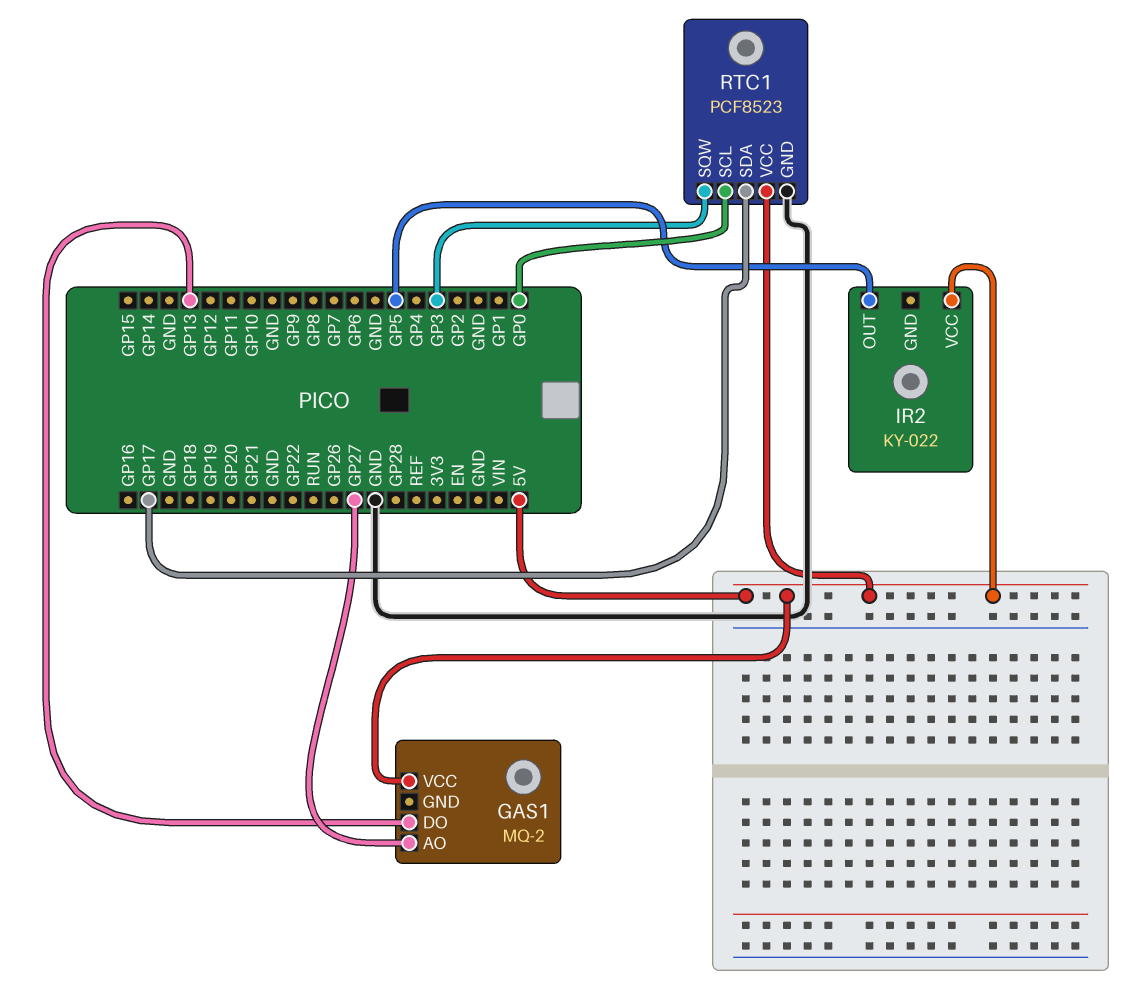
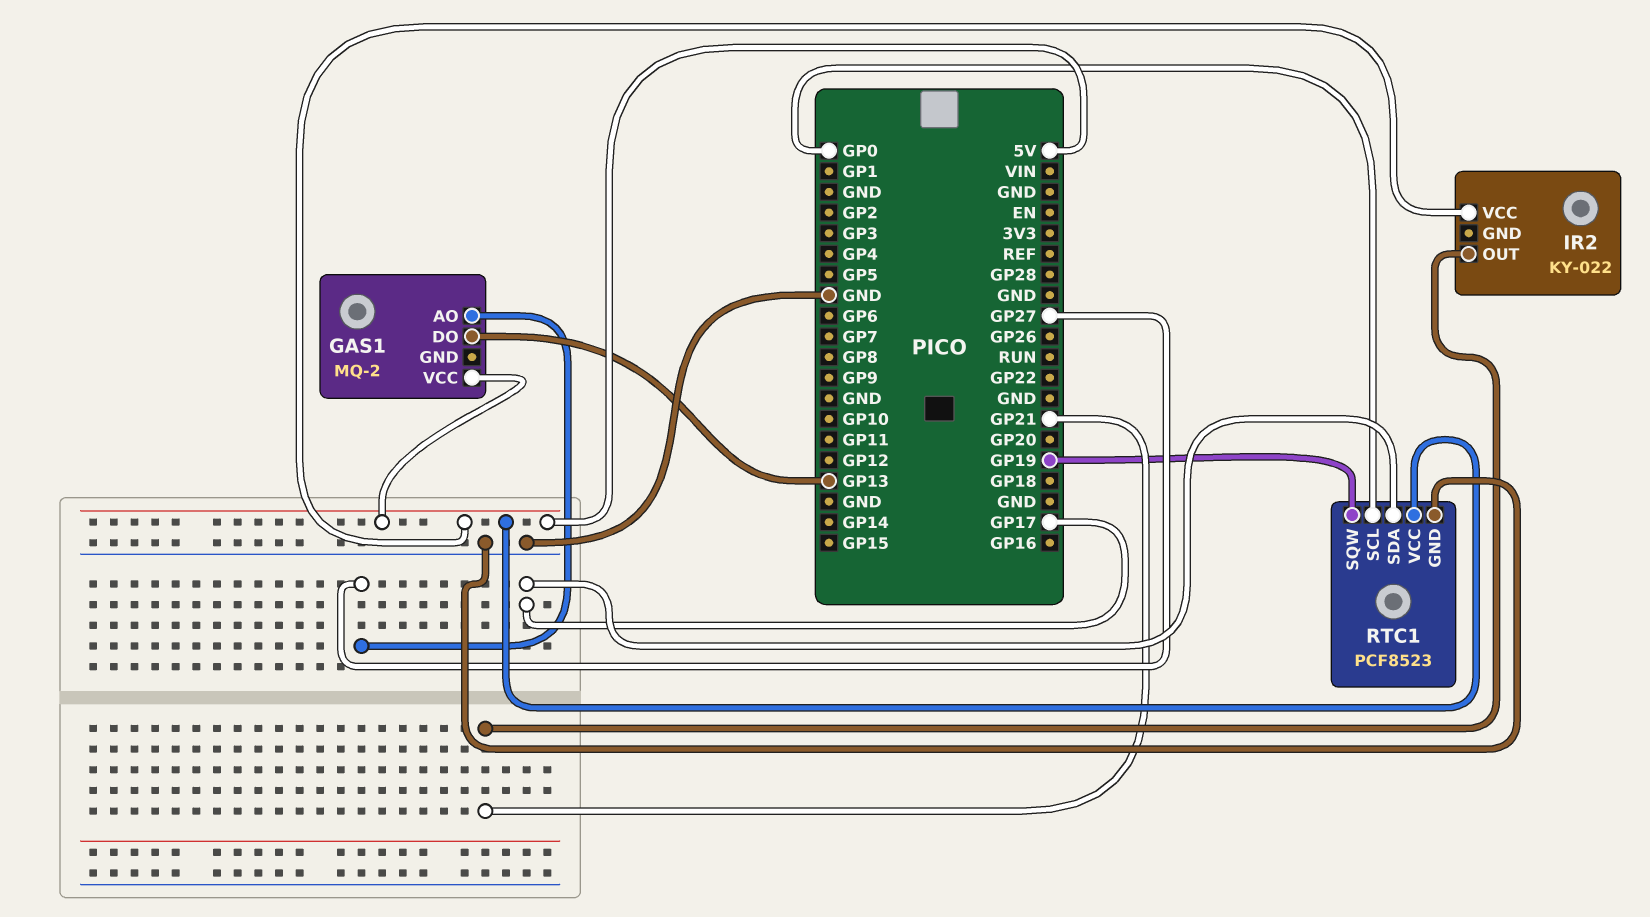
IR2 pin OUT: GP5 -> GP21
RTC1 pin SQW: GP3 -> GP19

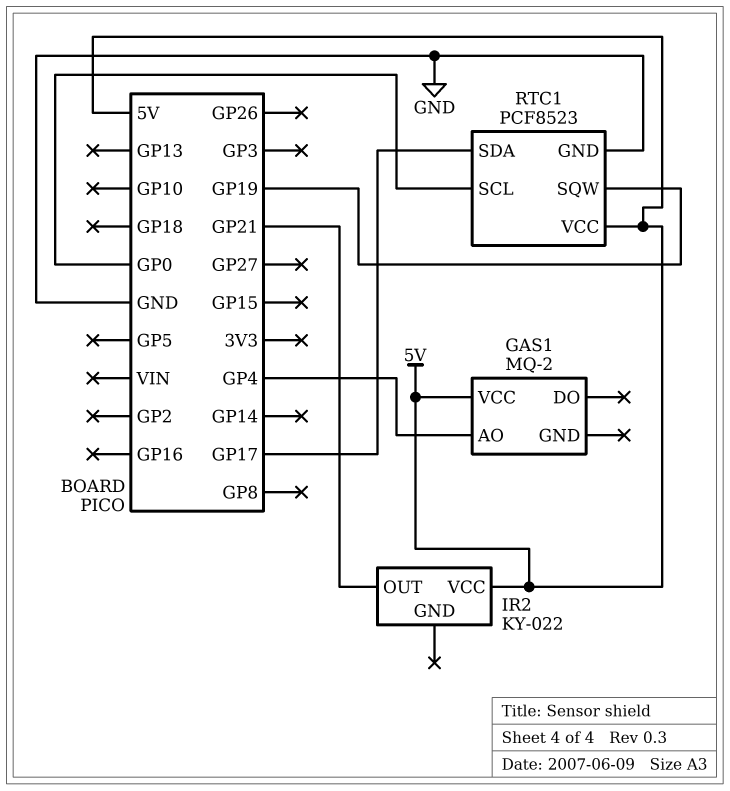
GAS1 pin AO: GP27 -> GP4
GAS1 pin DO: GP13 -> none

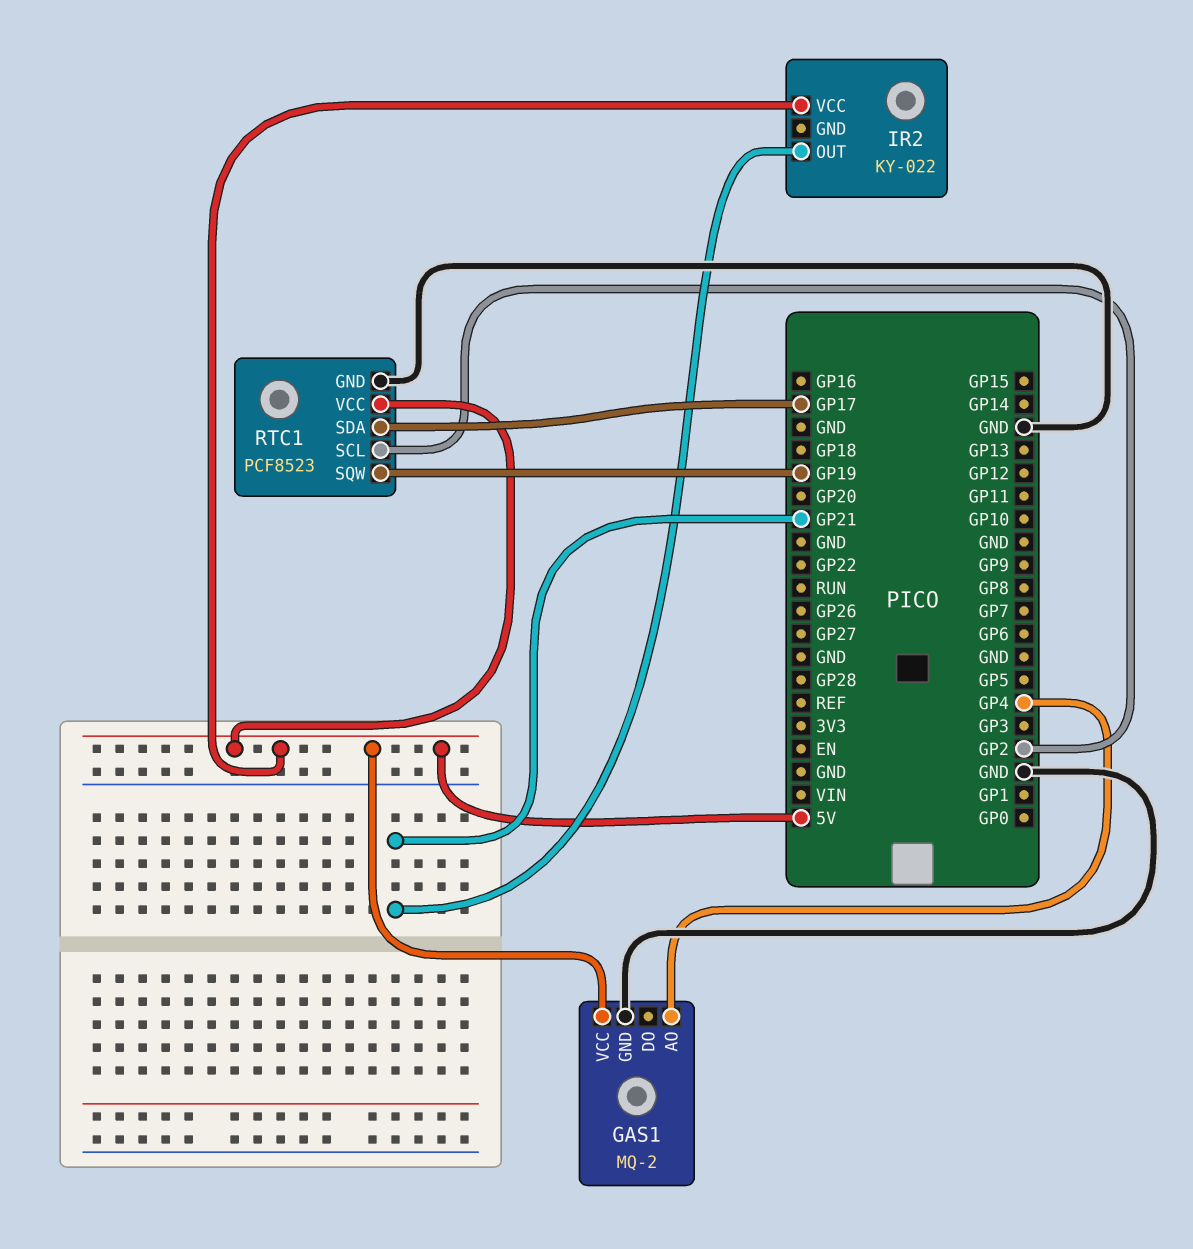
GAS1 pin GND: none -> GND
RTC1 pin SCL: GP0 -> GP2

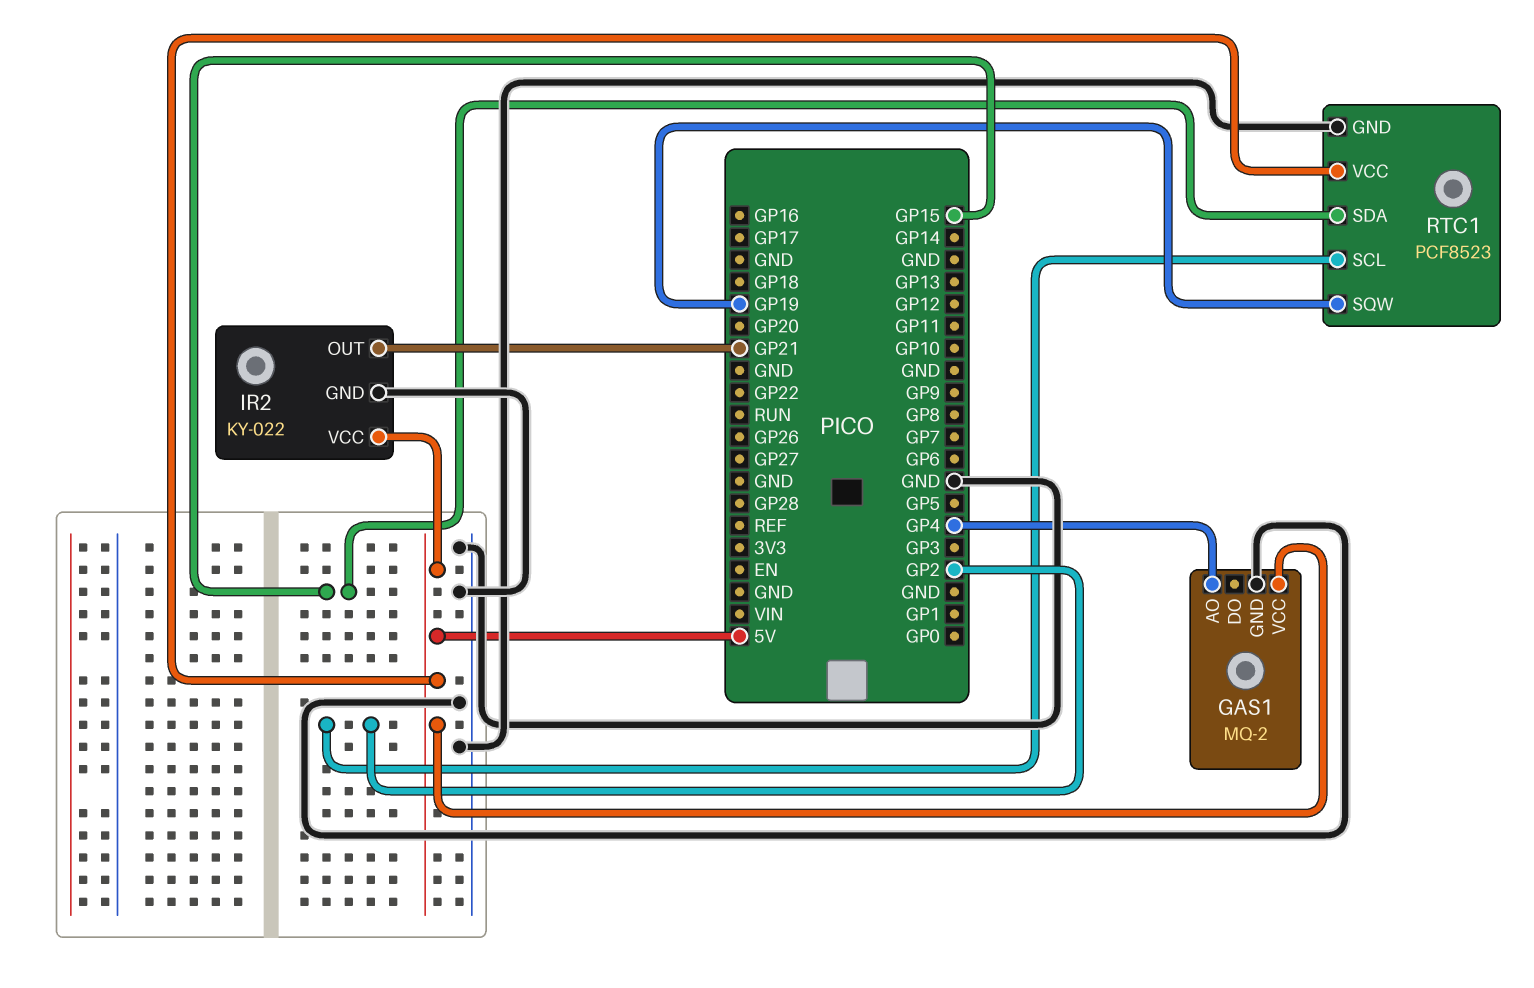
IR2 pin GND: none -> GND
RTC1 pin SDA: GP17 -> GP15

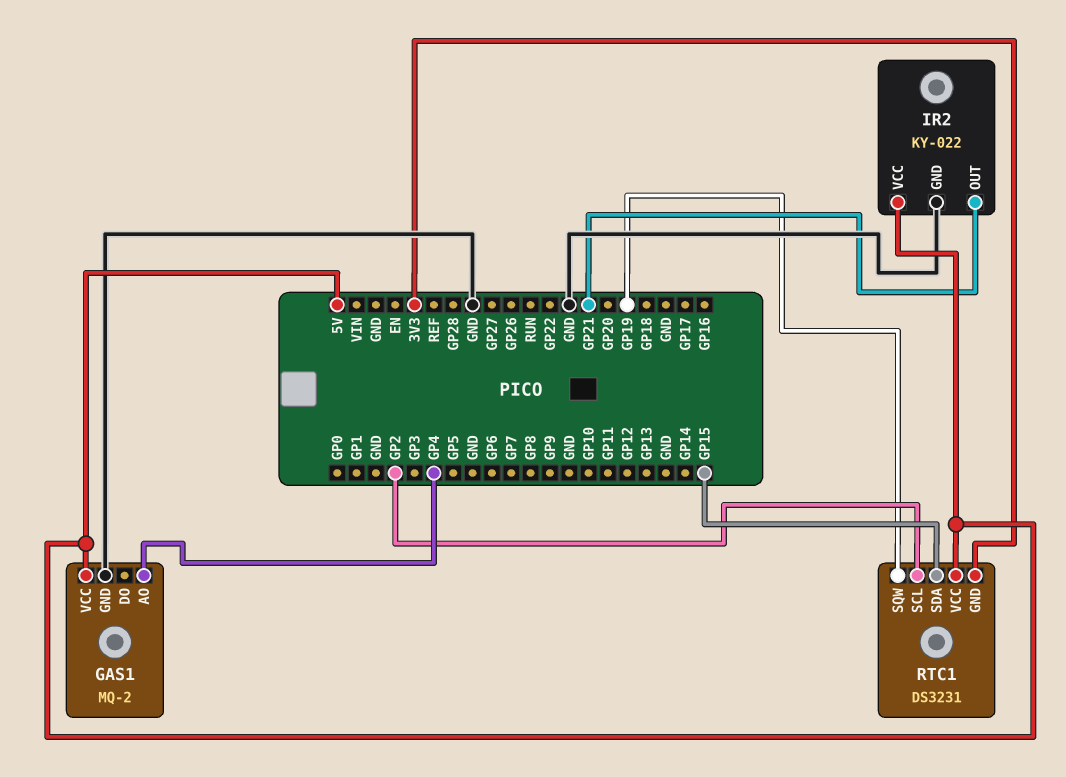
RTC1: PCF8523 -> DS3231
RTC1 pin GND: GND -> 3V3

